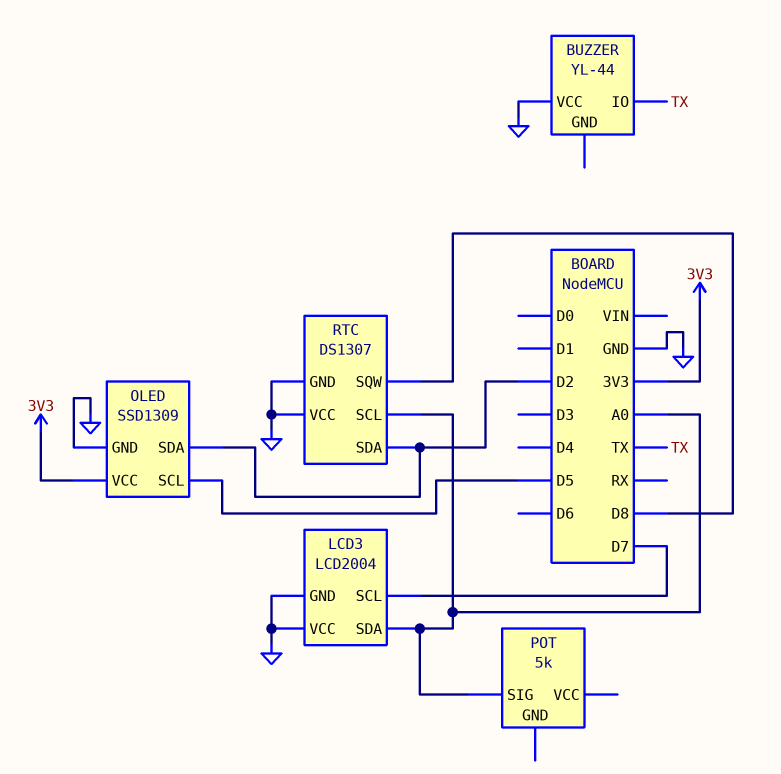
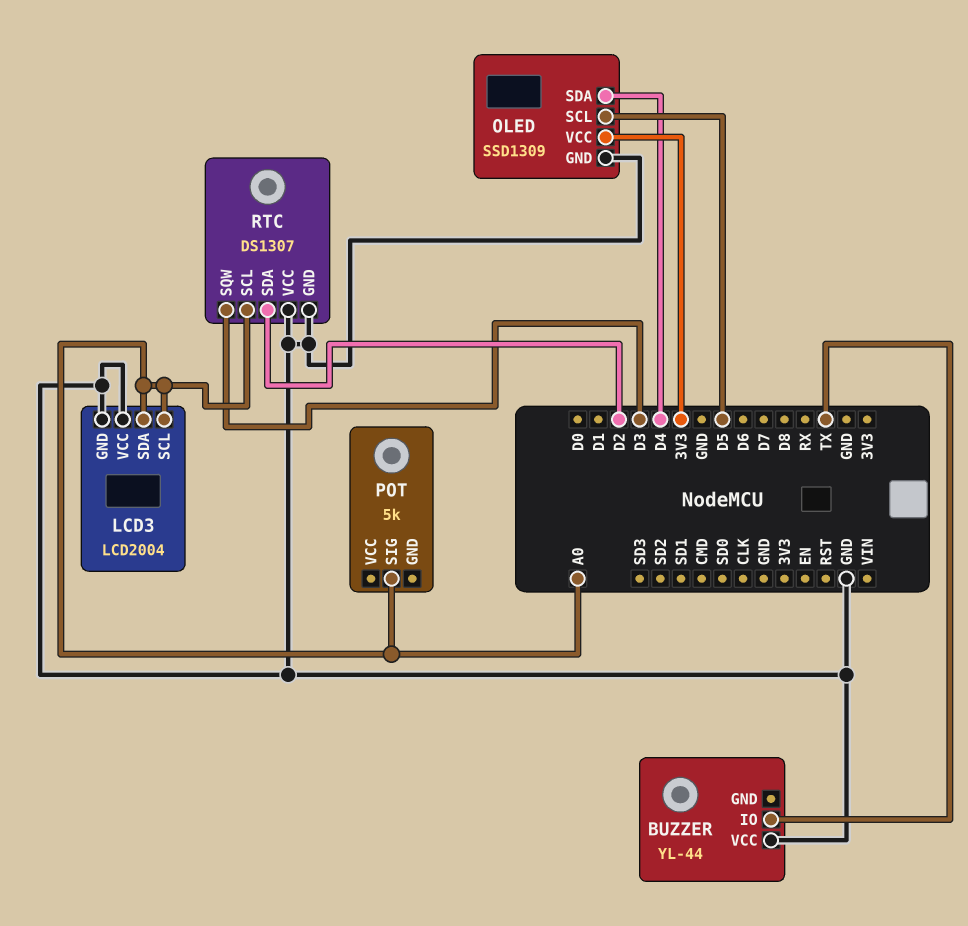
LCD3 pin SCL: D7 -> A0
OLED pin SDA: D2 -> D4
RTC pin SQW: D8 -> D3

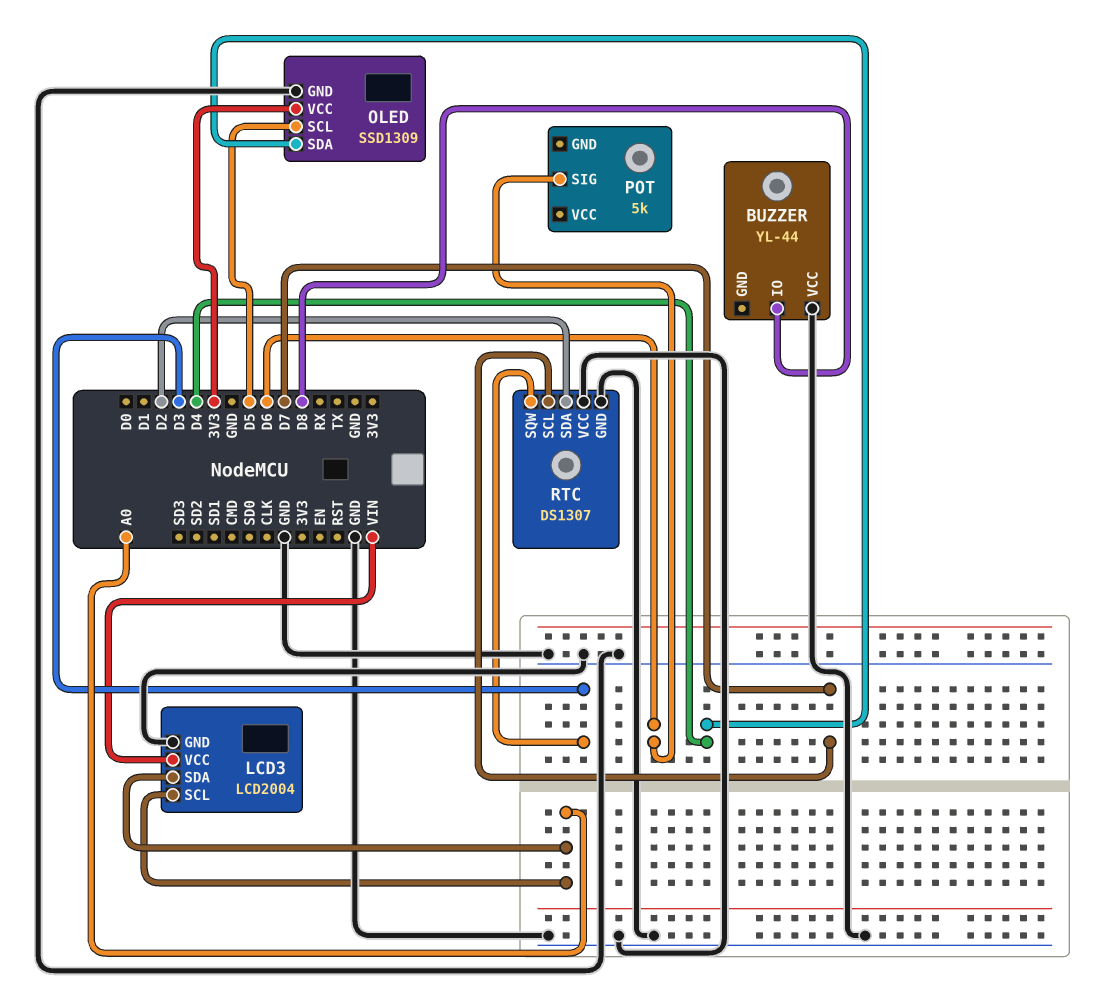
BUZZER pin IO: TX -> D8
LCD3 pin VCC: GND -> VIN
POT pin SIG: A0 -> D6
RTC pin SCL: A0 -> D7

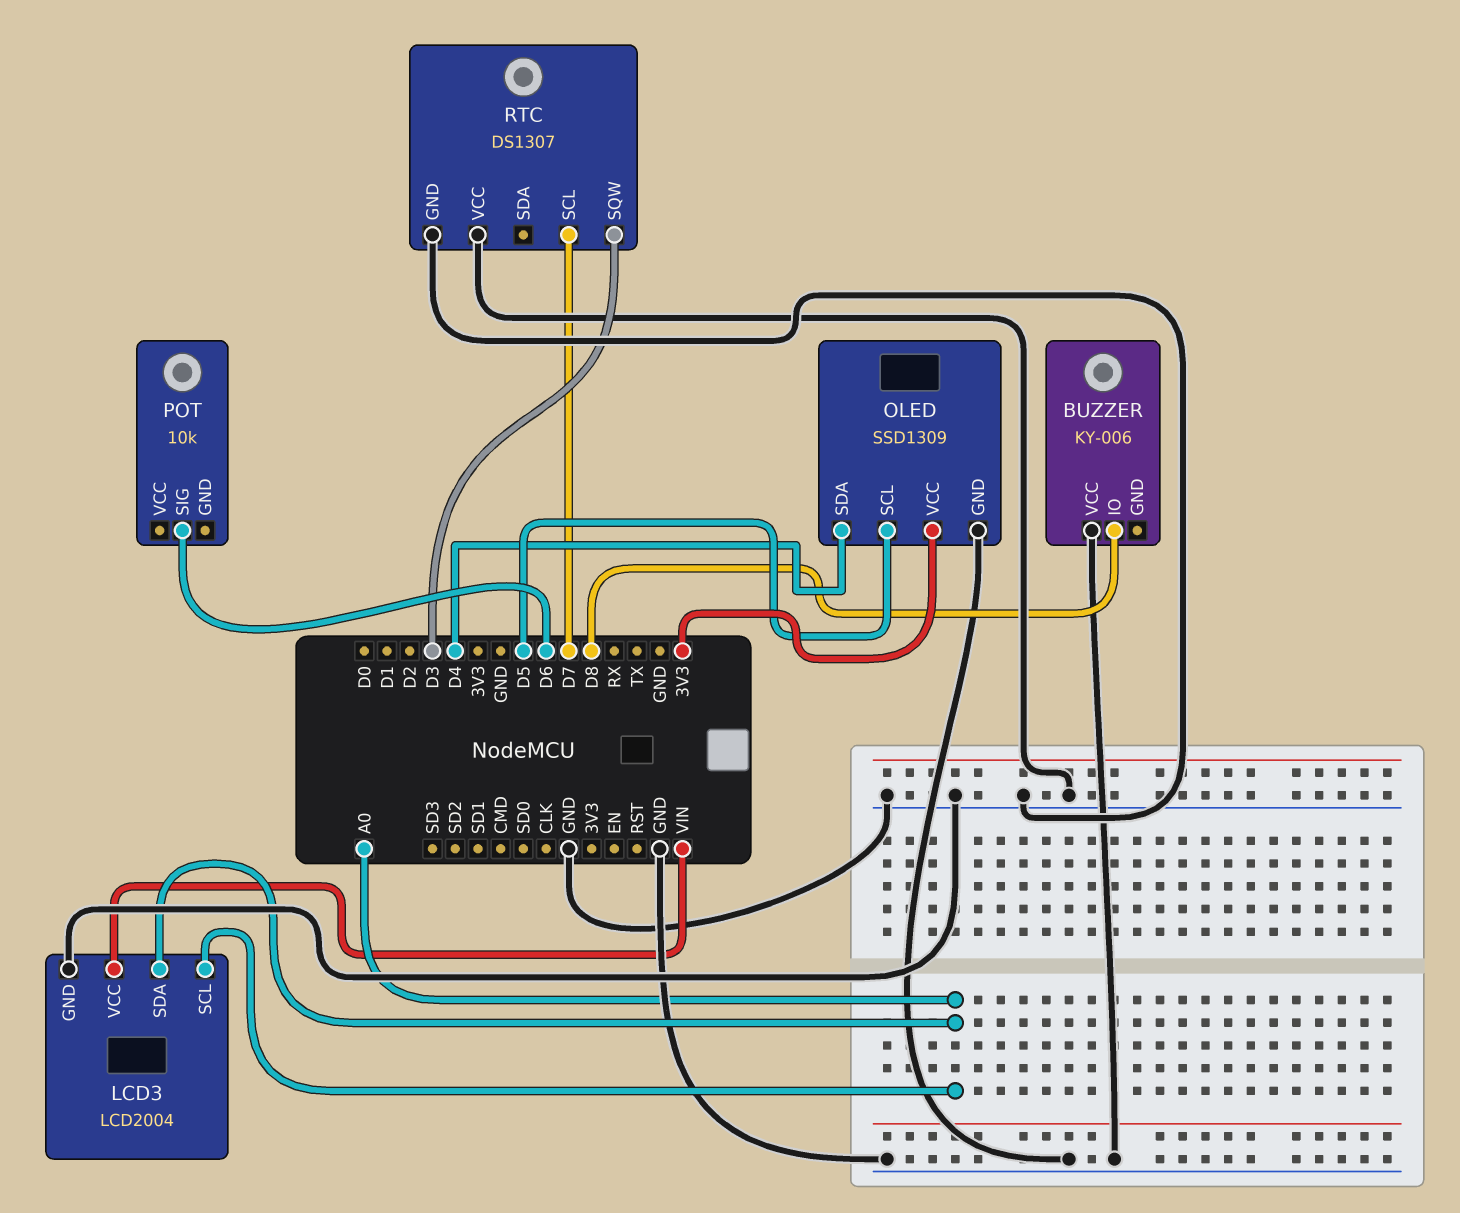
BUZZER: YL-44 -> KY-006
POT: 5k -> 10k
RTC pin SDA: D2 -> none

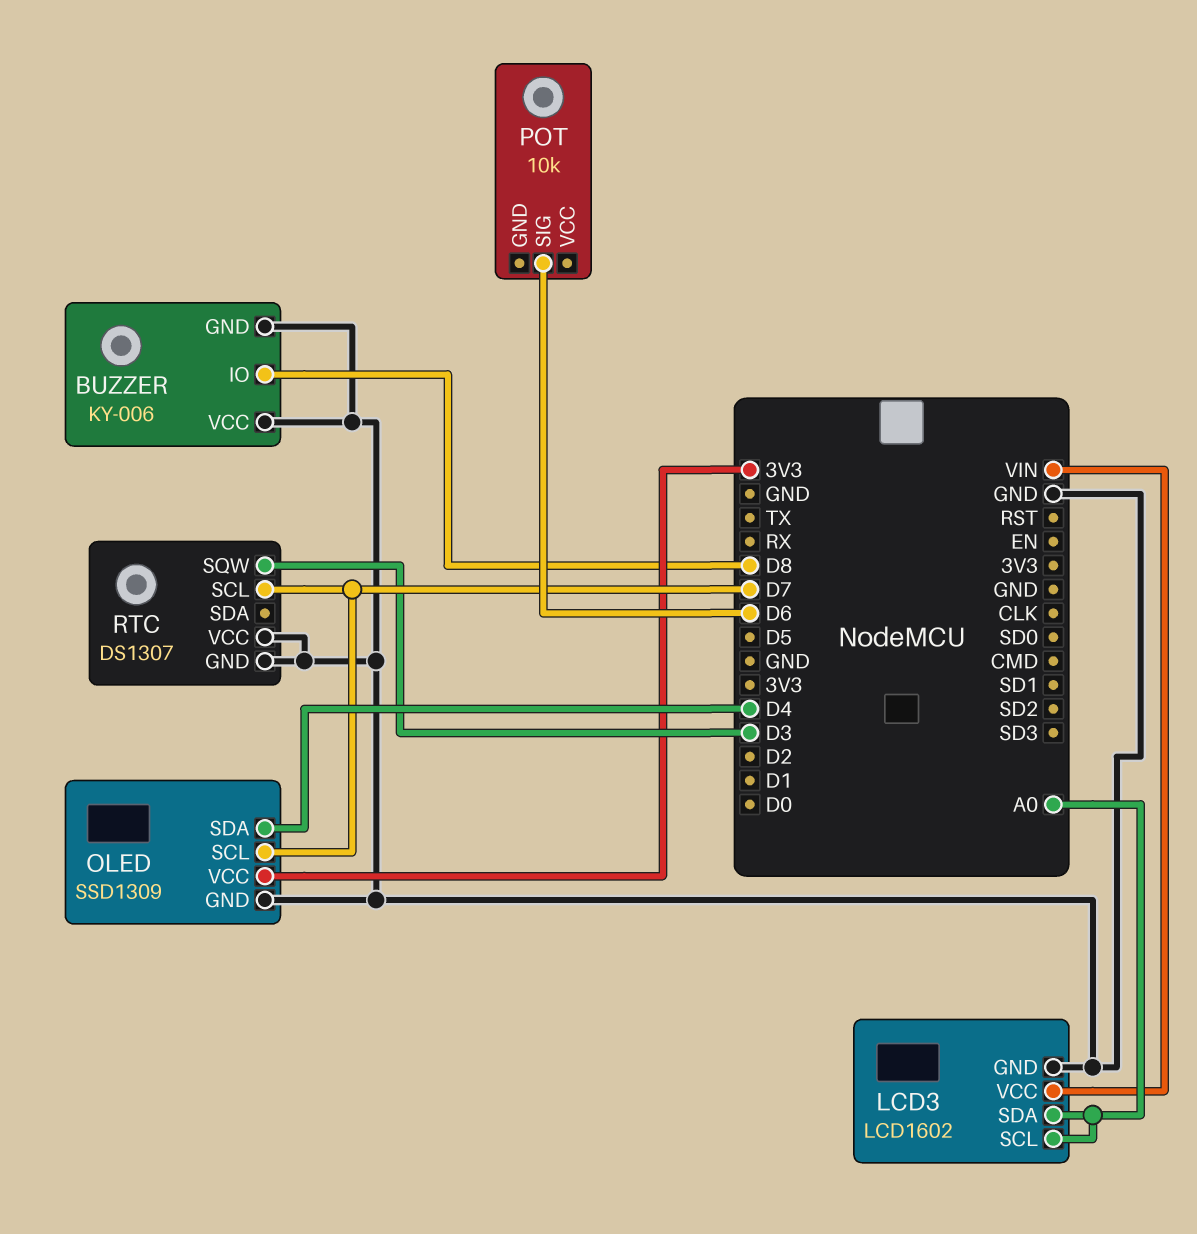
BUZZER pin GND: none -> GND
LCD3: LCD2004 -> LCD1602
OLED pin SCL: D5 -> D7

